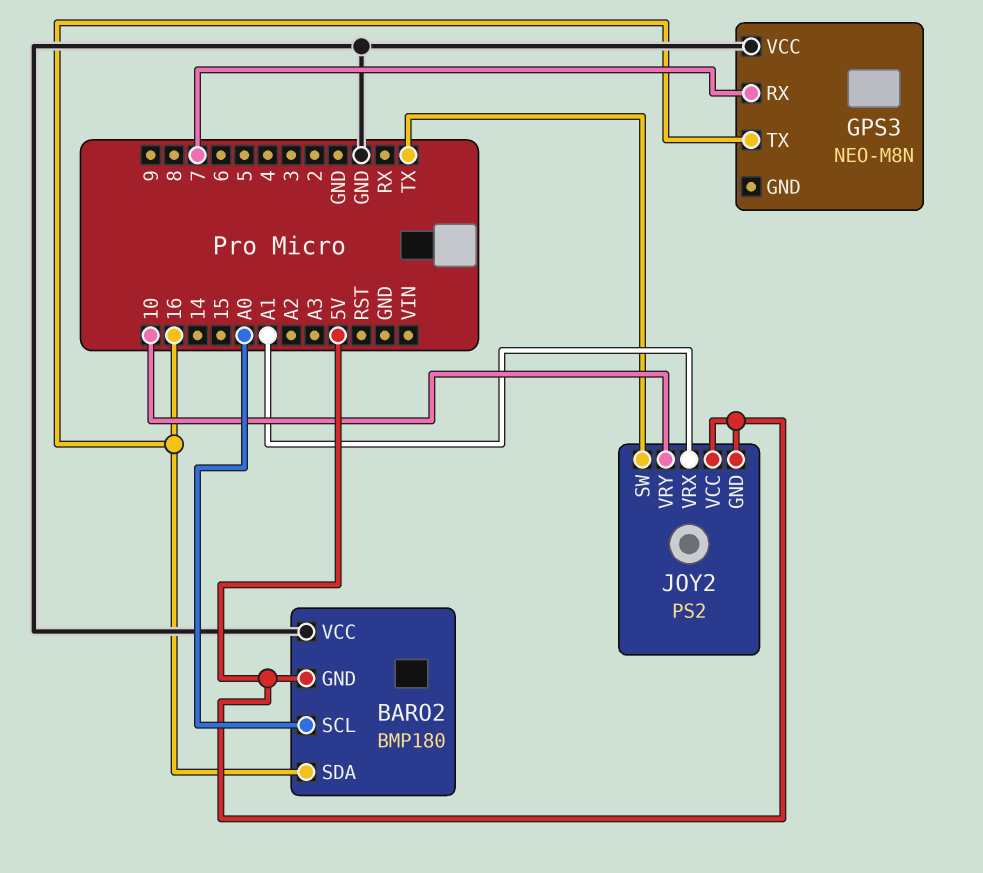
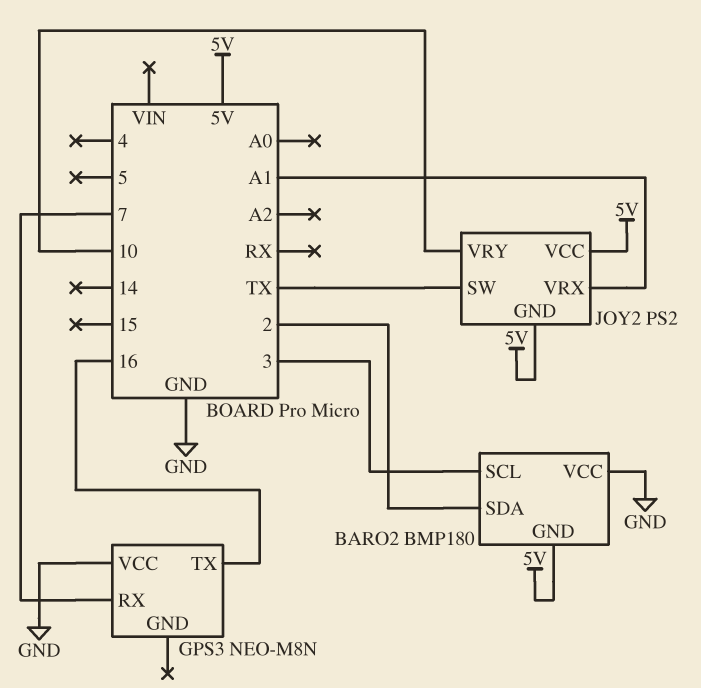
BARO2 pin SCL: A0 -> 3
BARO2 pin SDA: 16 -> 2

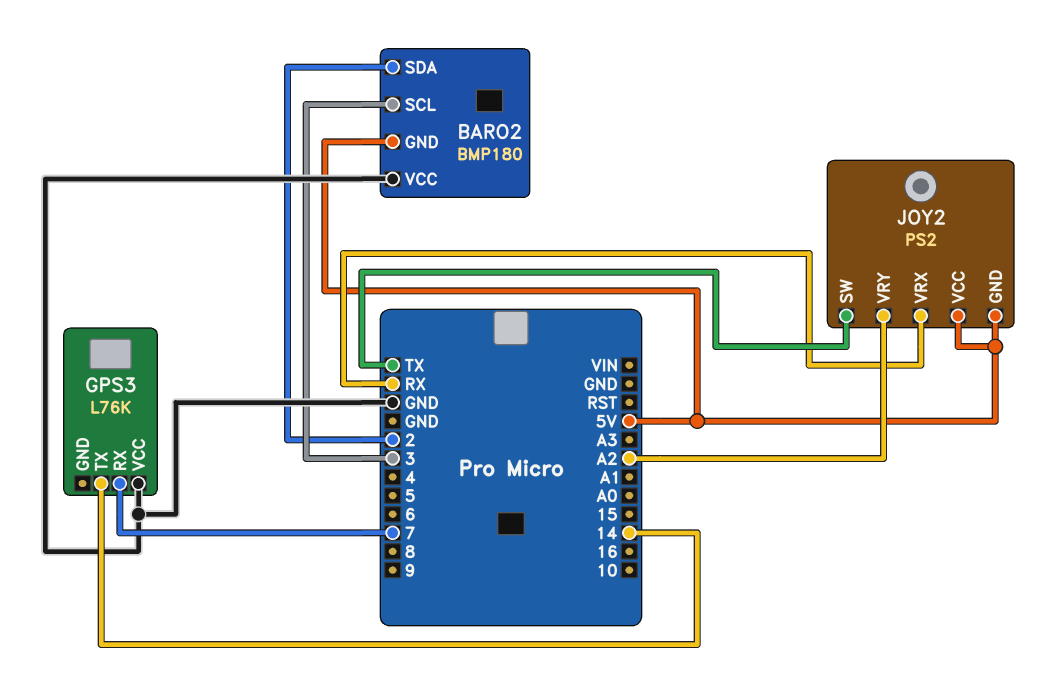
GPS3: NEO-M8N -> L76K
GPS3 pin TX: 16 -> 14
JOY2 pin VRX: A1 -> RX
JOY2 pin VRY: 10 -> A2

